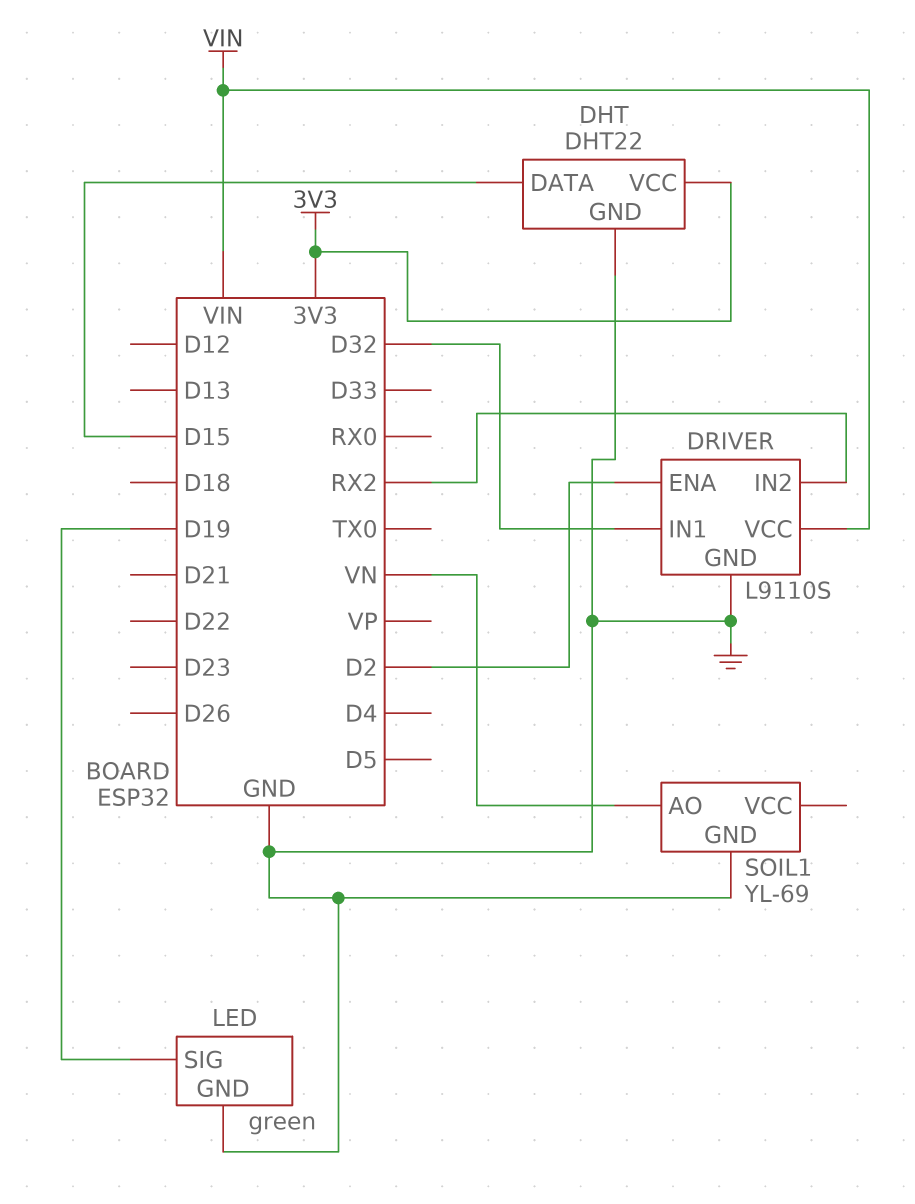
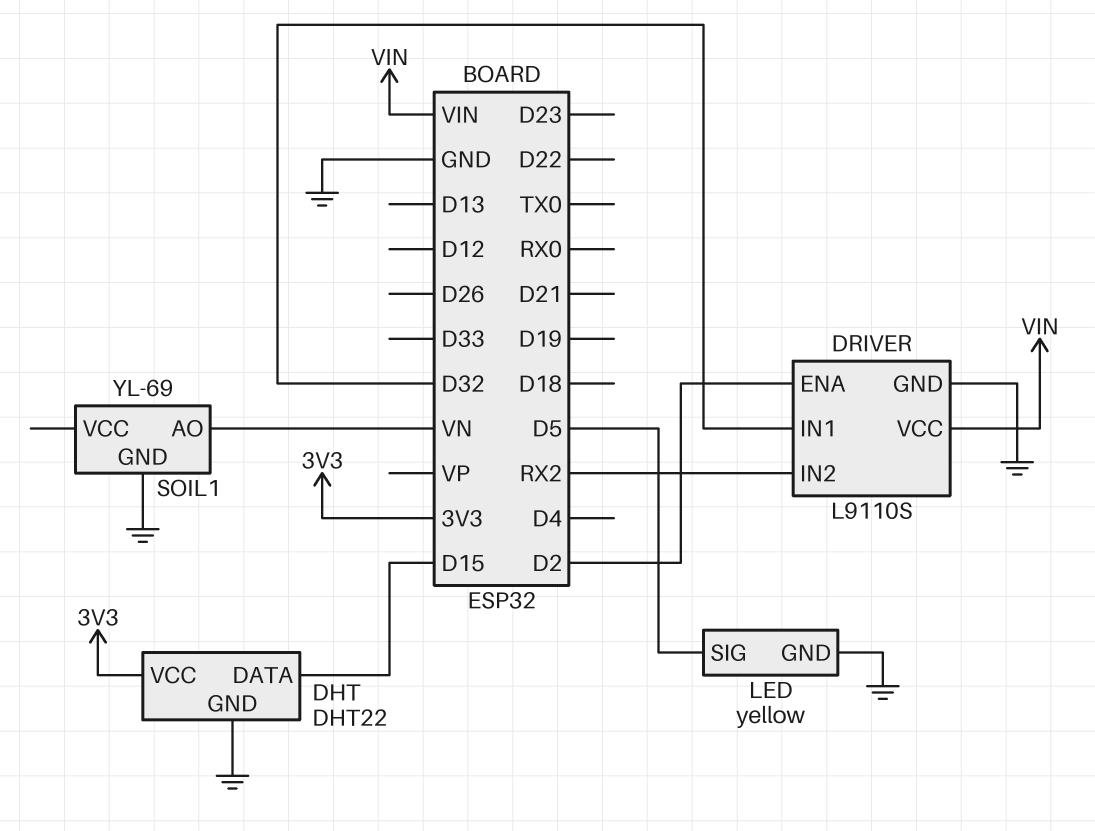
LED: green -> yellow
LED pin SIG: D19 -> D5

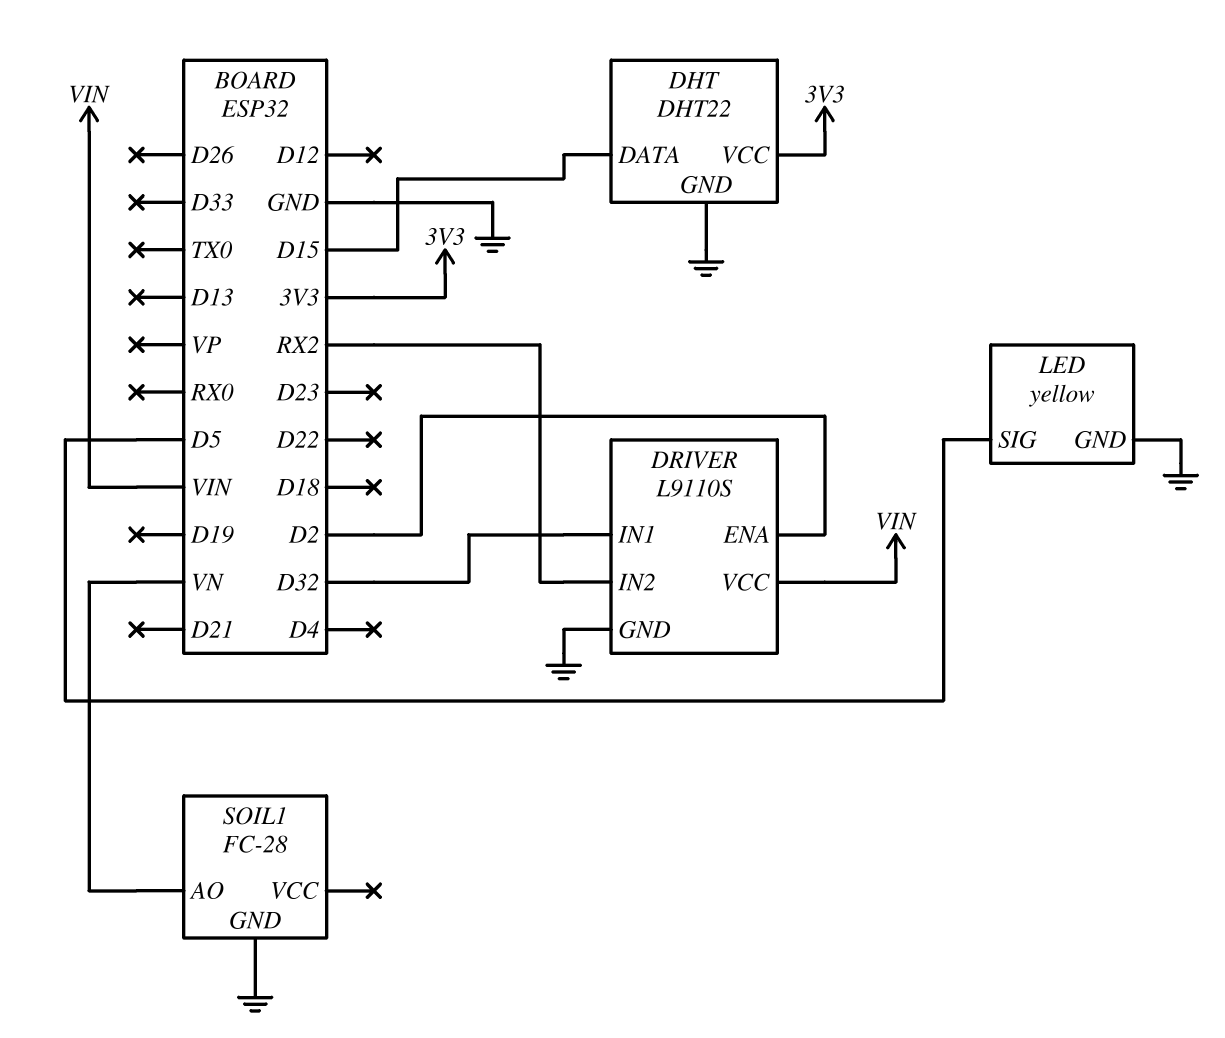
SOIL1: YL-69 -> FC-28

